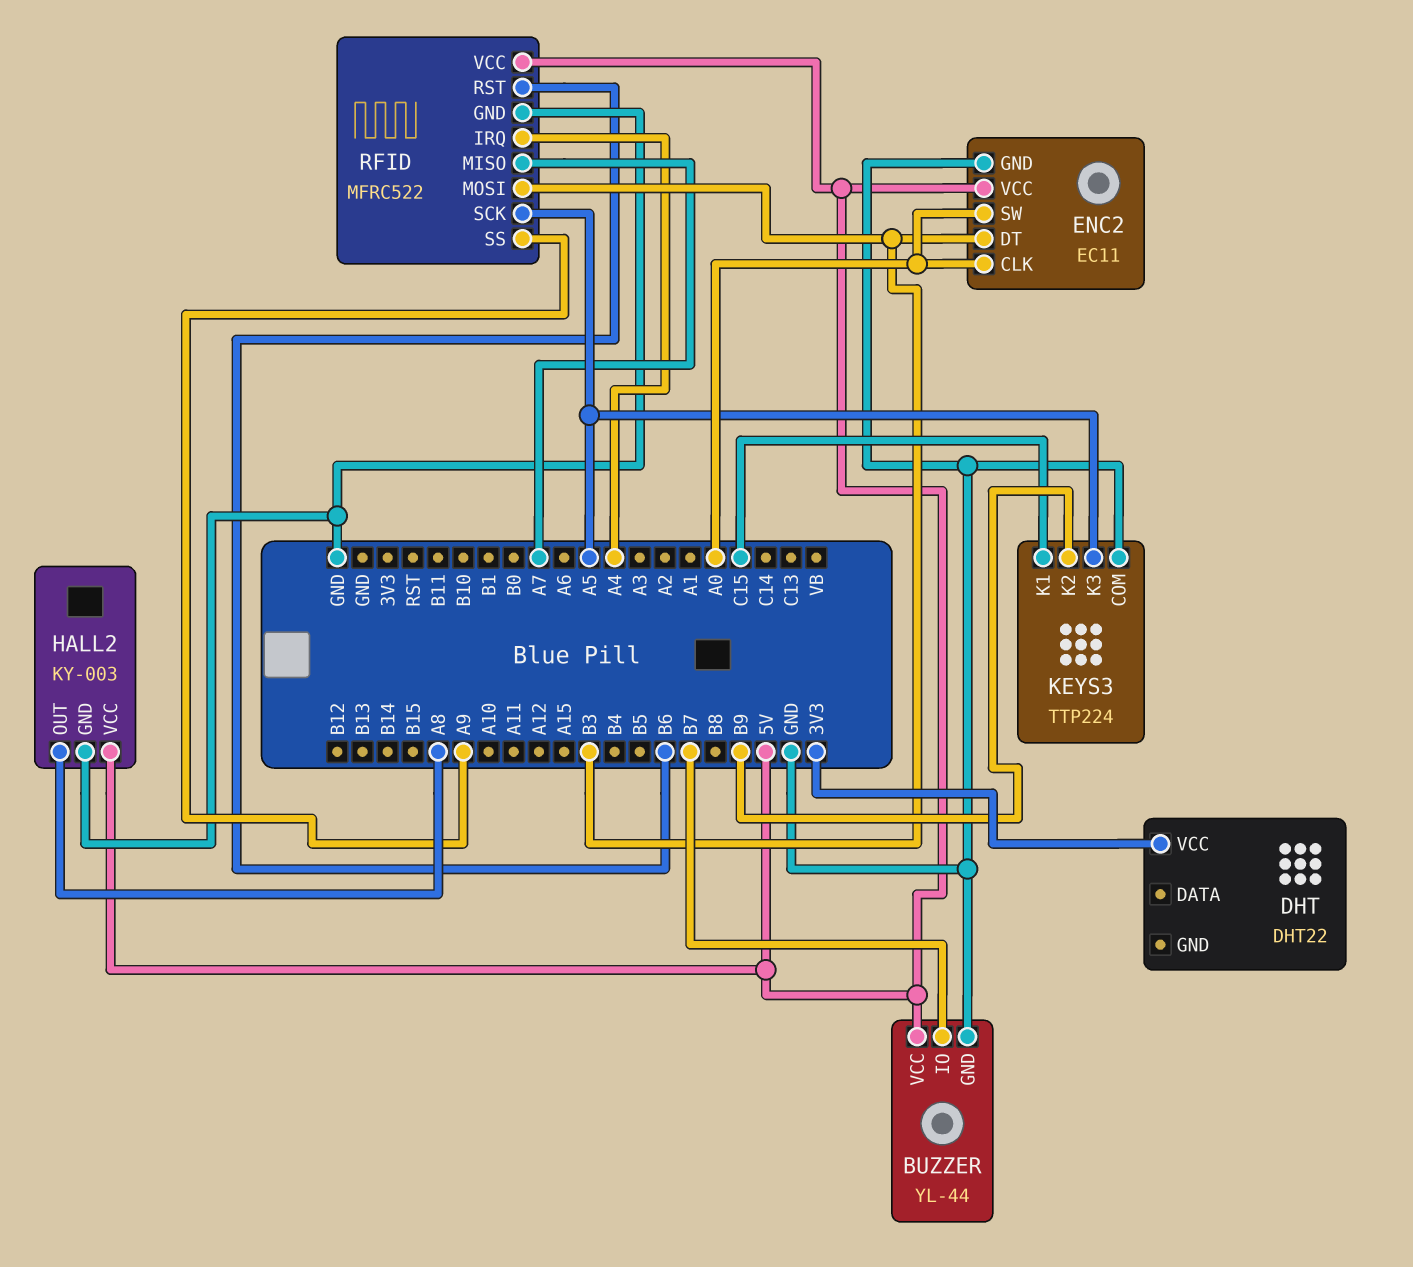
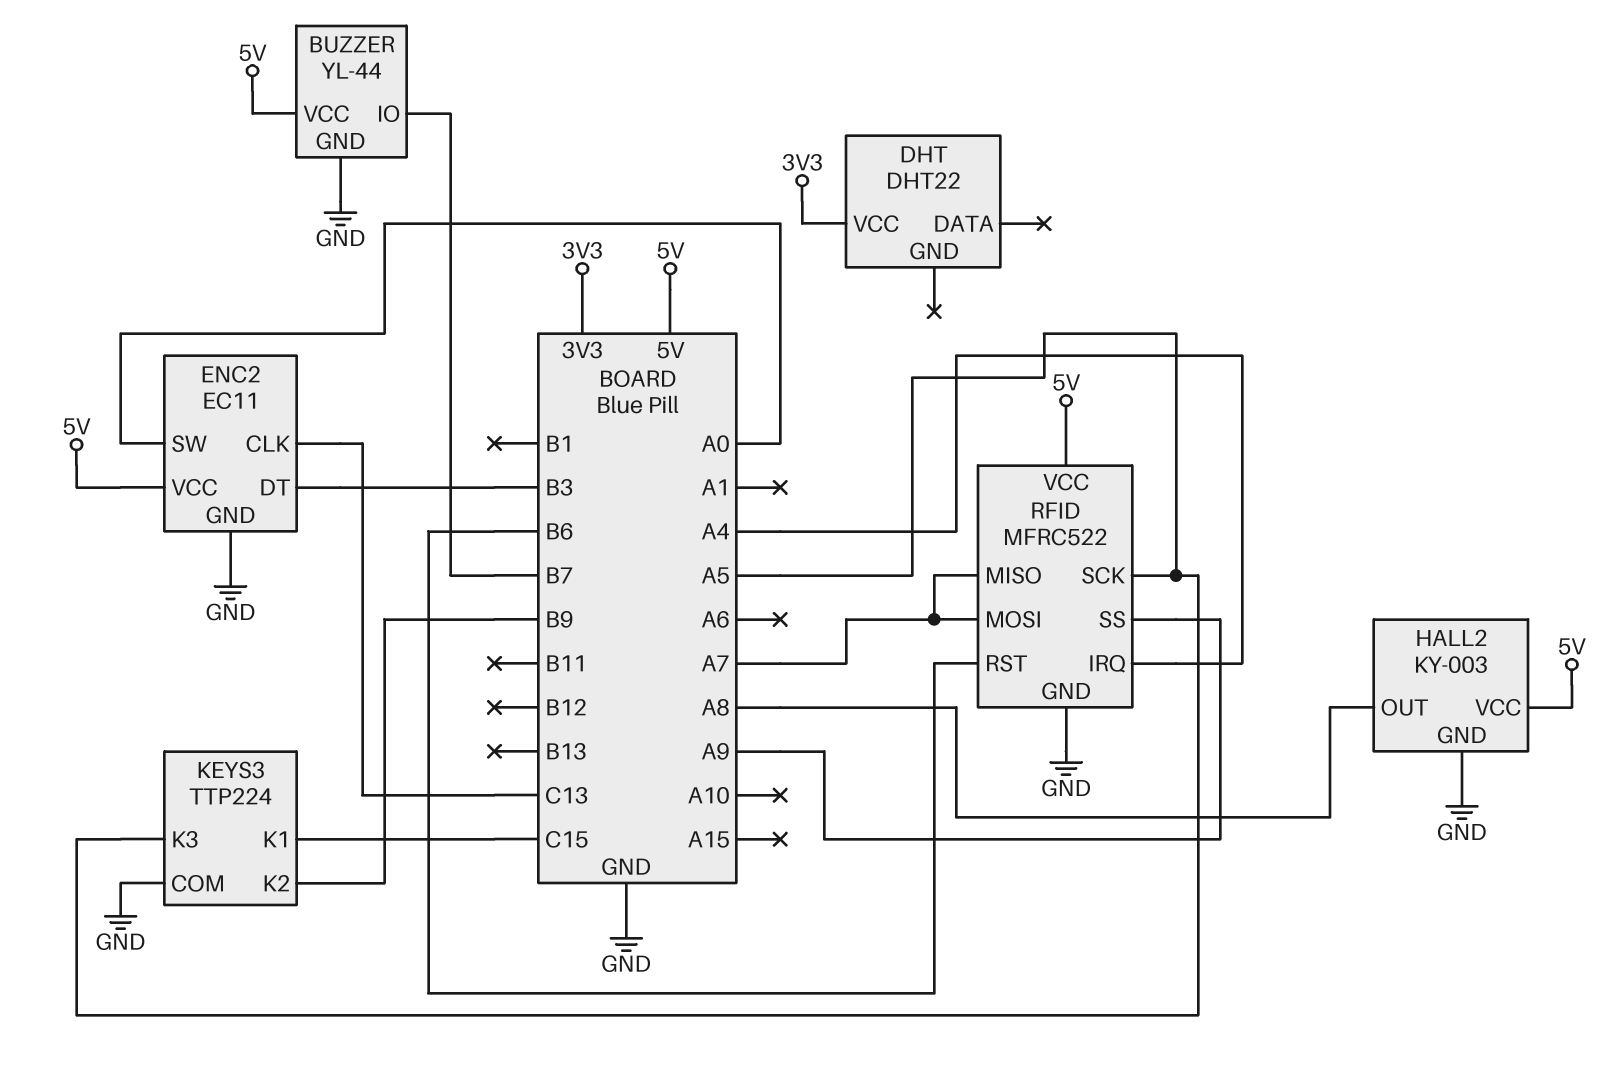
ENC2 pin CLK: A0 -> C13
RFID pin MOSI: B3 -> A7

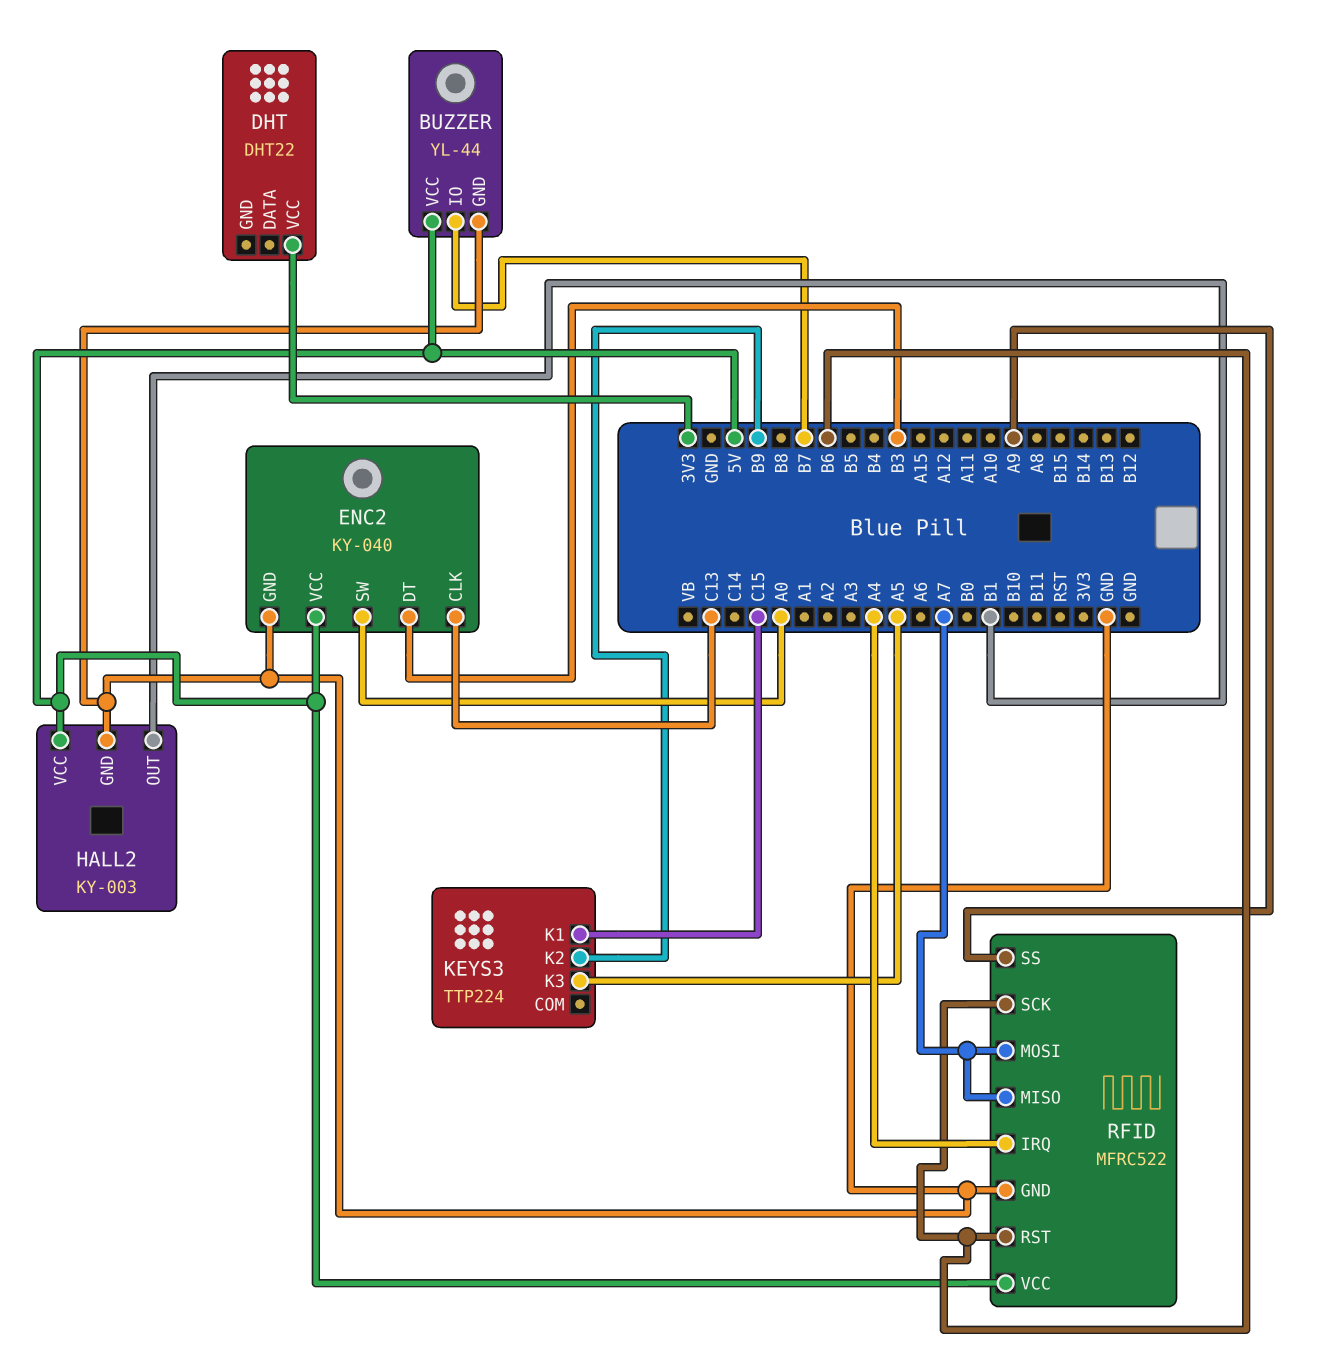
ENC2: EC11 -> KY-040
HALL2 pin OUT: A8 -> B1
KEYS3 pin COM: GND -> none
RFID pin SCK: A5 -> B6

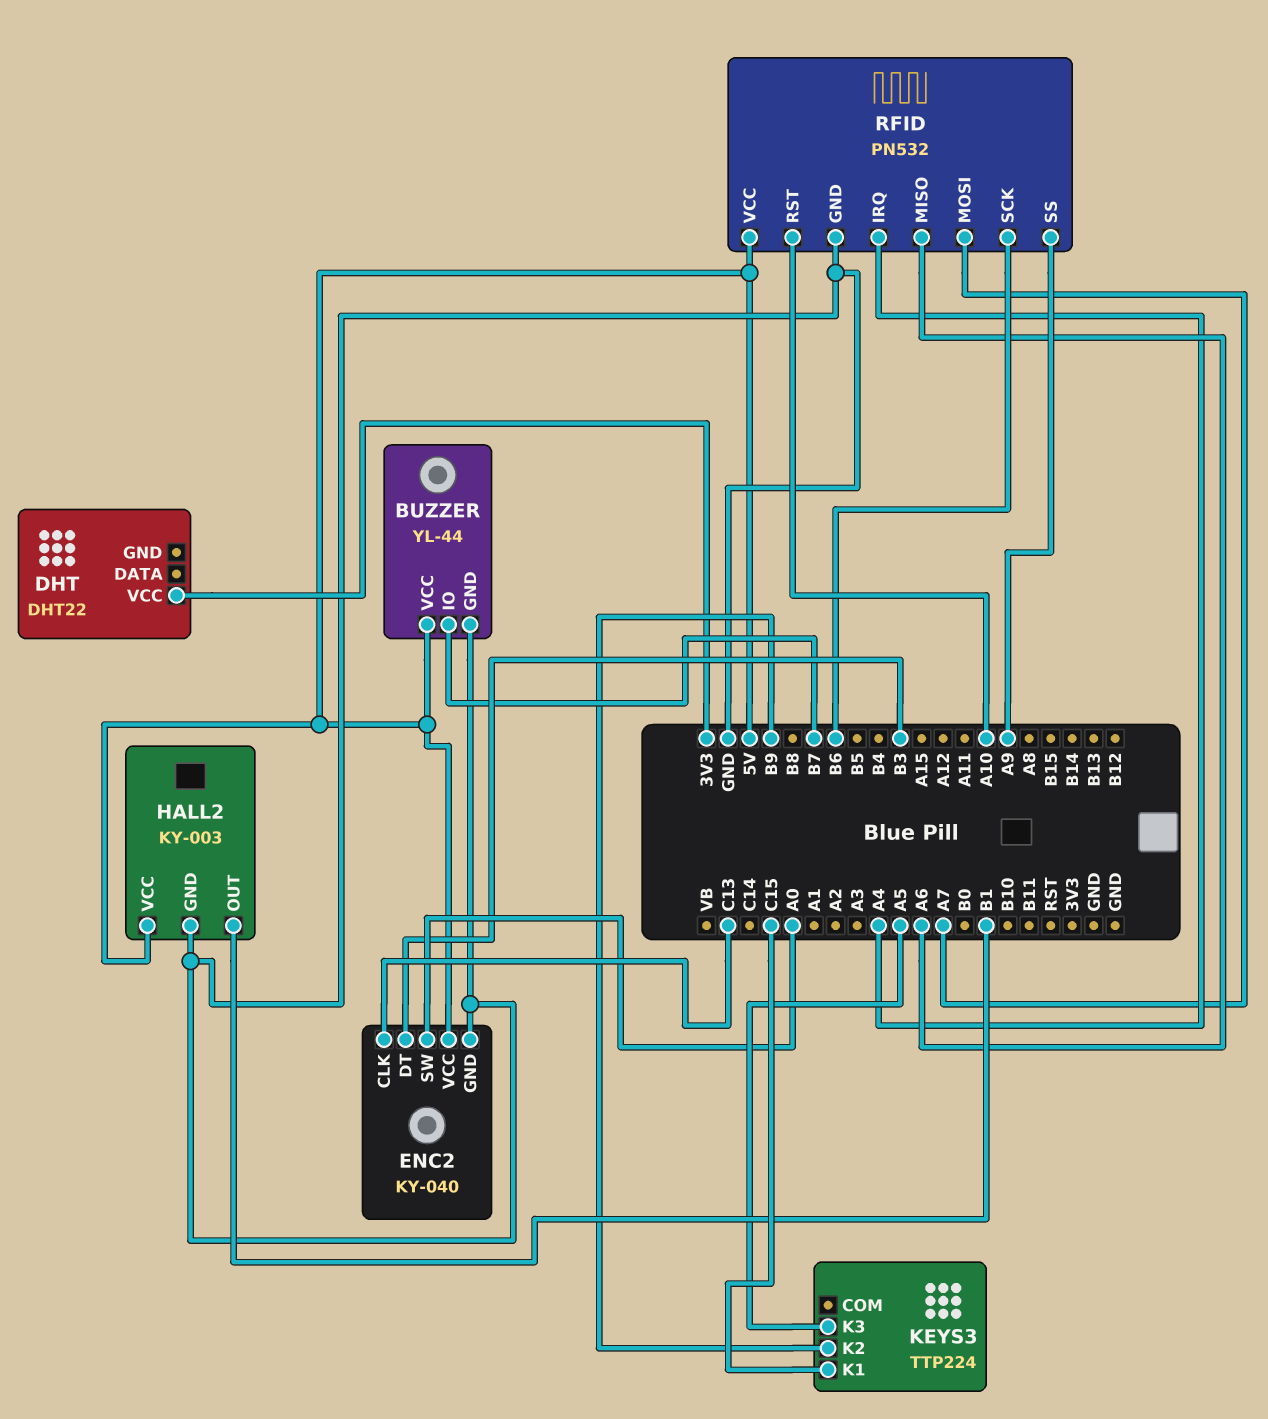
RFID: MFRC522 -> PN532
RFID pin MISO: A7 -> A6
RFID pin RST: B6 -> A10

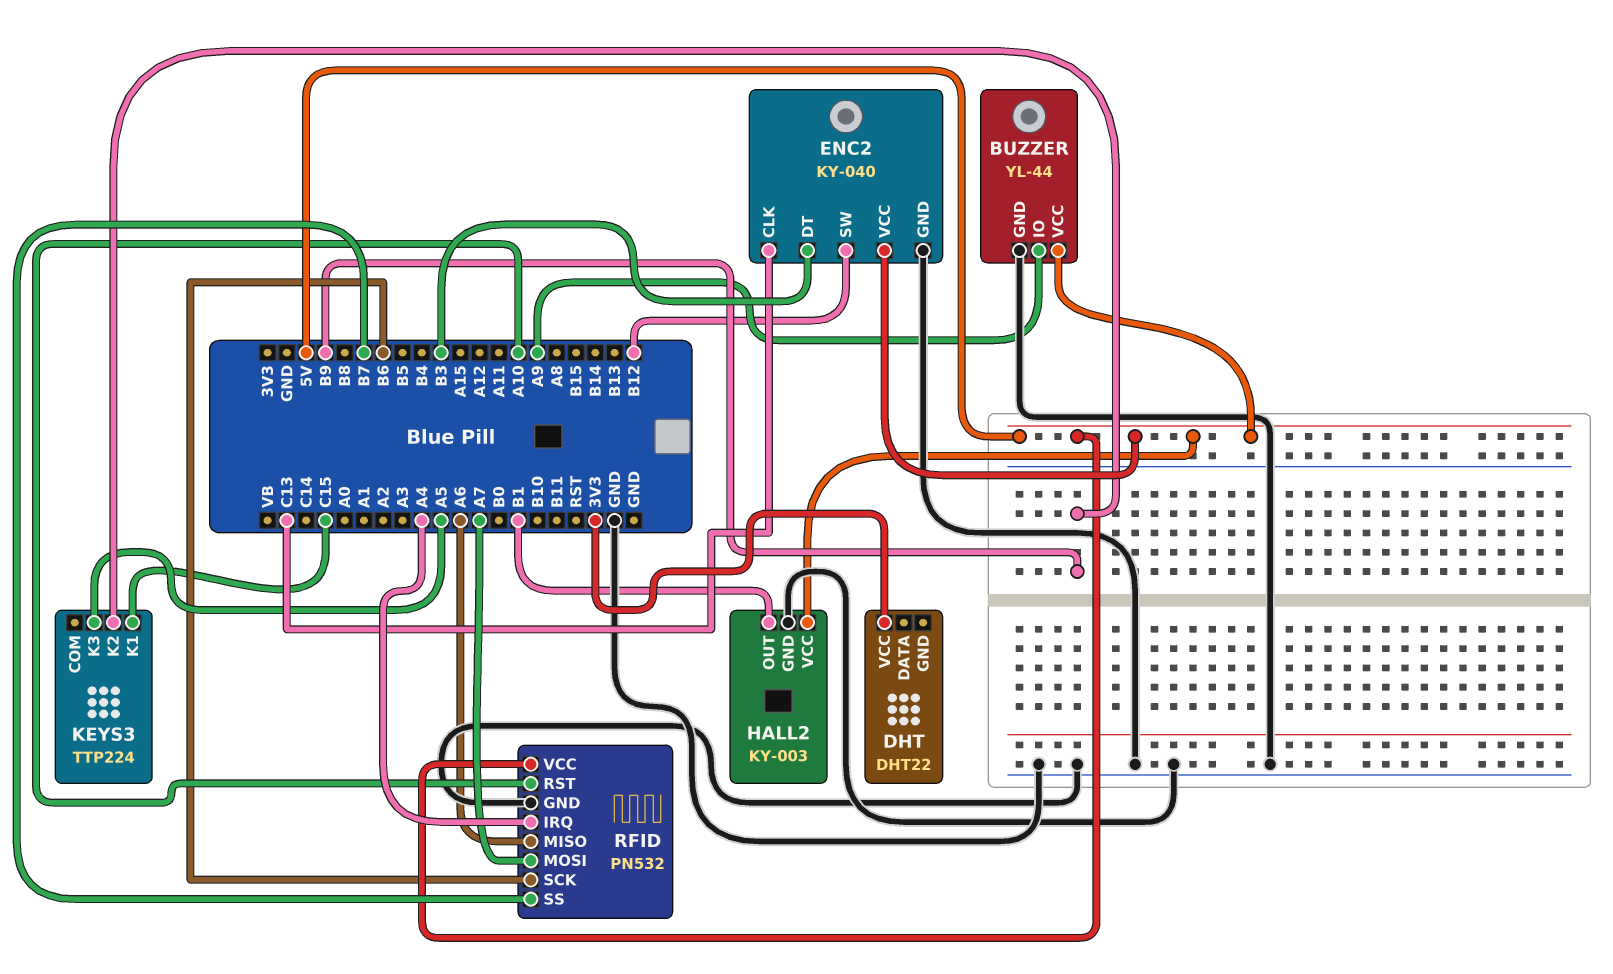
BUZZER pin IO: B7 -> A9
ENC2 pin SW: A0 -> B12
RFID pin SS: A9 -> B7

